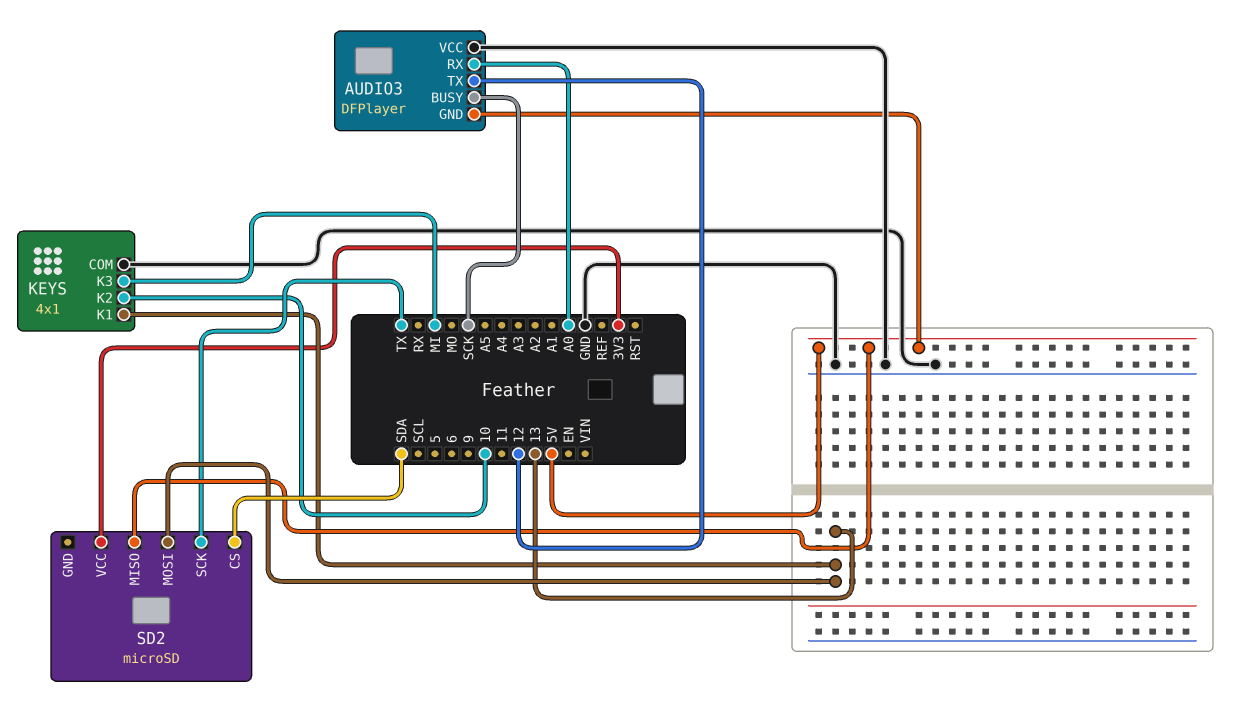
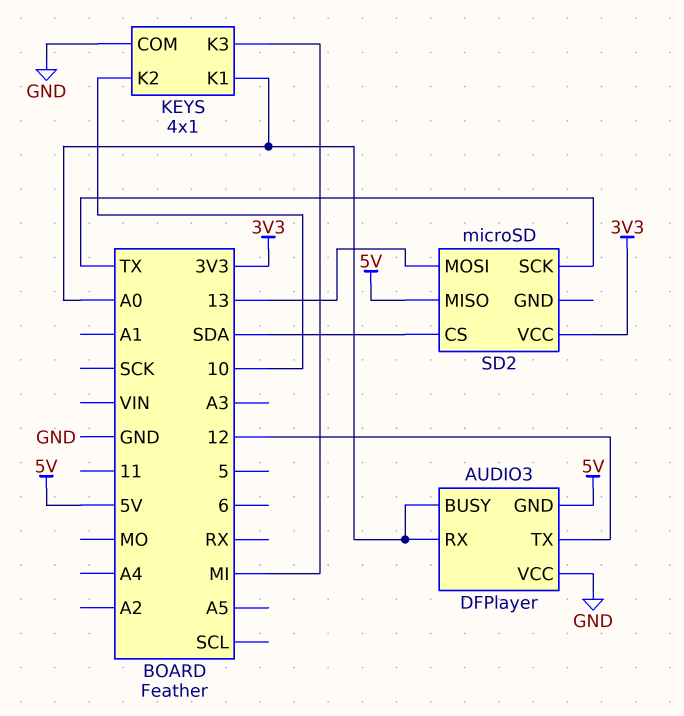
AUDIO3 pin BUSY: SCK -> A0
KEYS pin K1: 13 -> A0

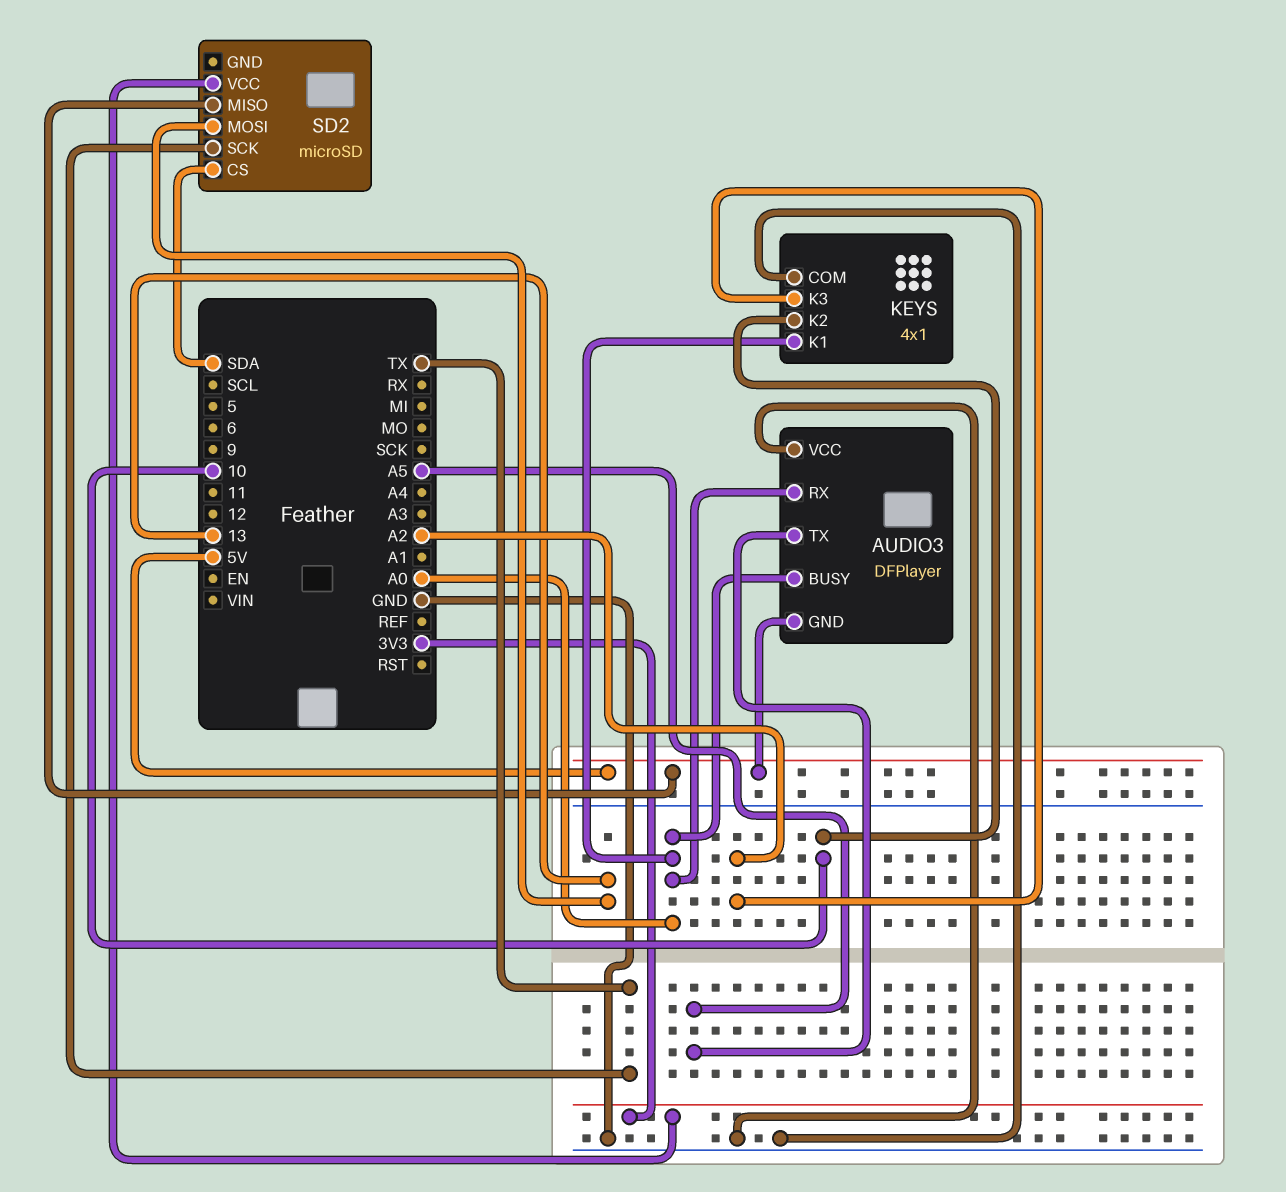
AUDIO3 pin TX: 12 -> A5
KEYS pin K3: MI -> A2

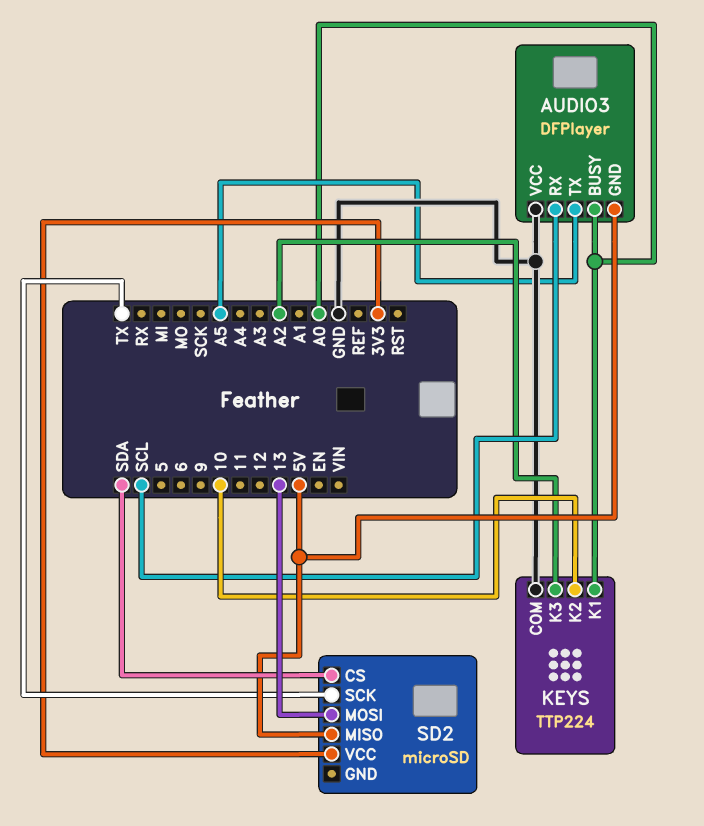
AUDIO3 pin RX: A0 -> SCL
KEYS: 4x1 -> TTP224

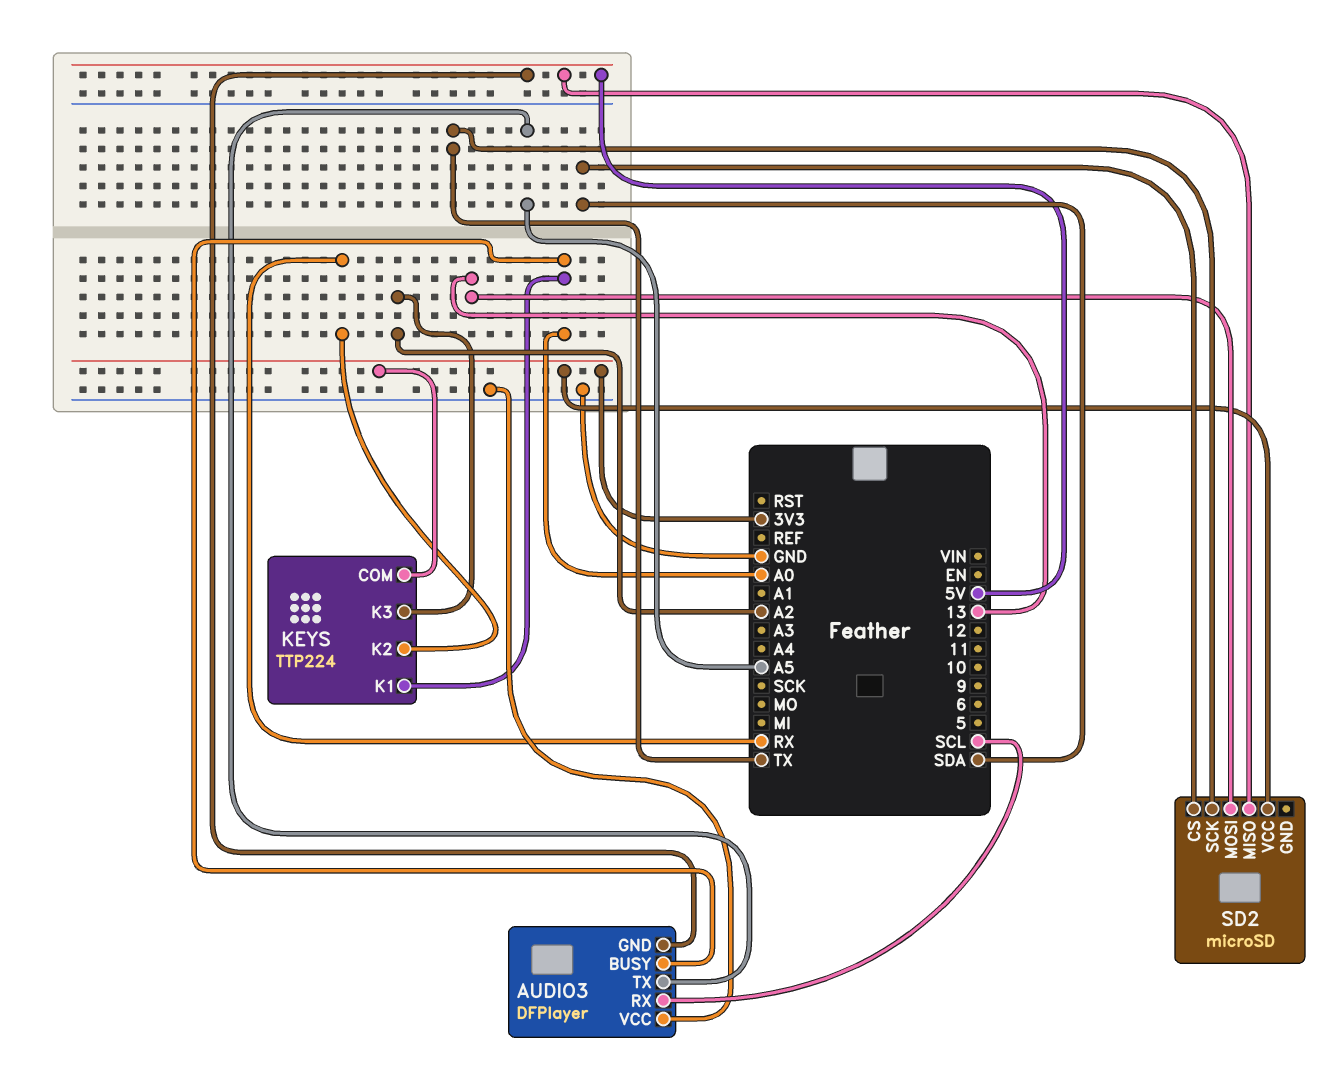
KEYS pin COM: GND -> 3V3
KEYS pin K2: 10 -> RX

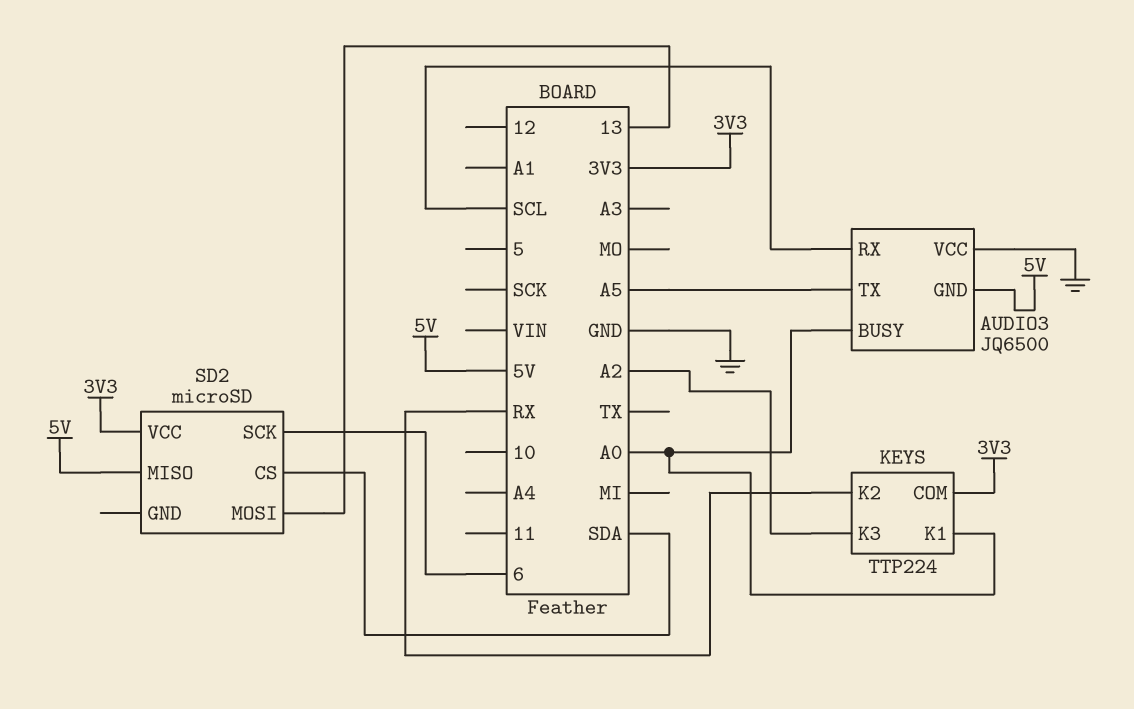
AUDIO3: DFPlayer -> JQ6500
SD2 pin SCK: TX -> 6

